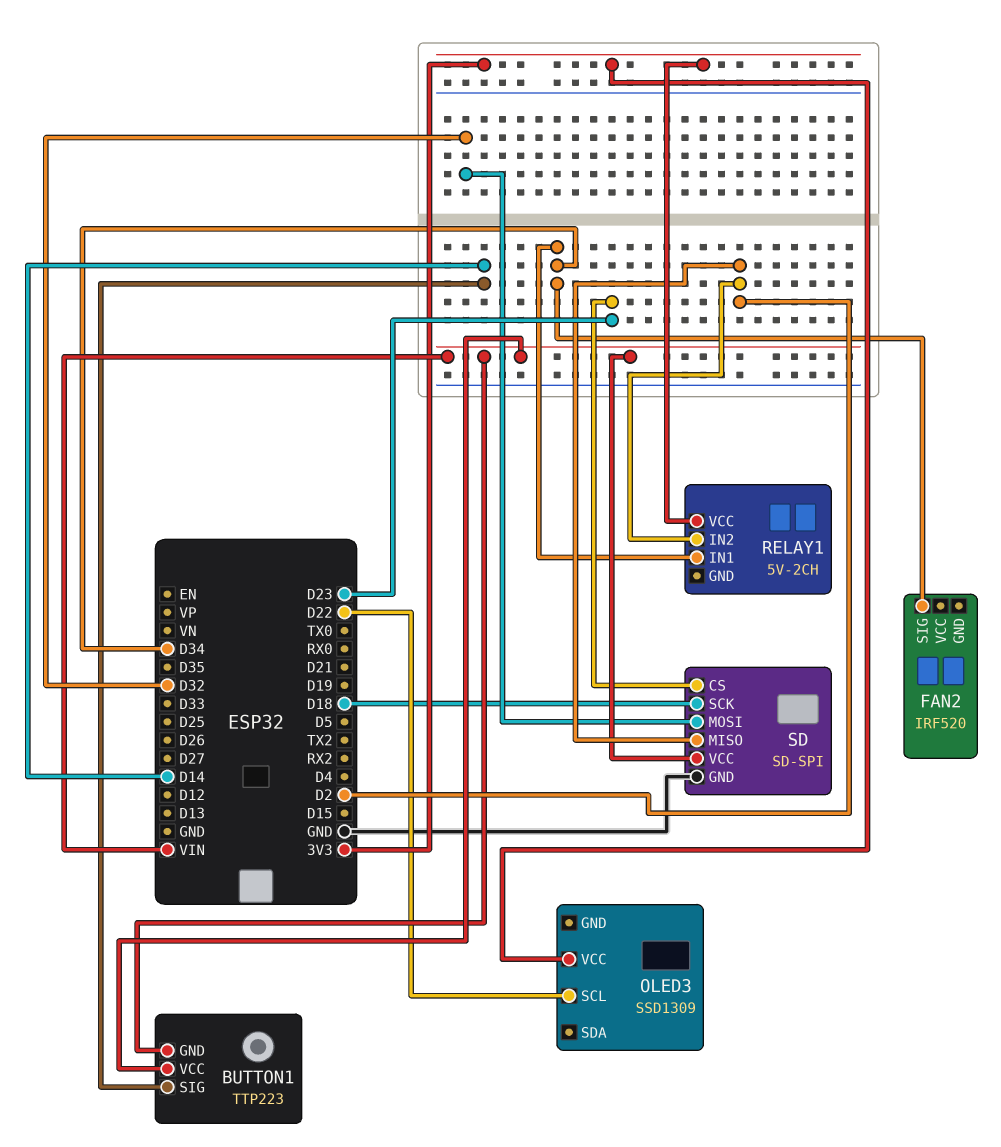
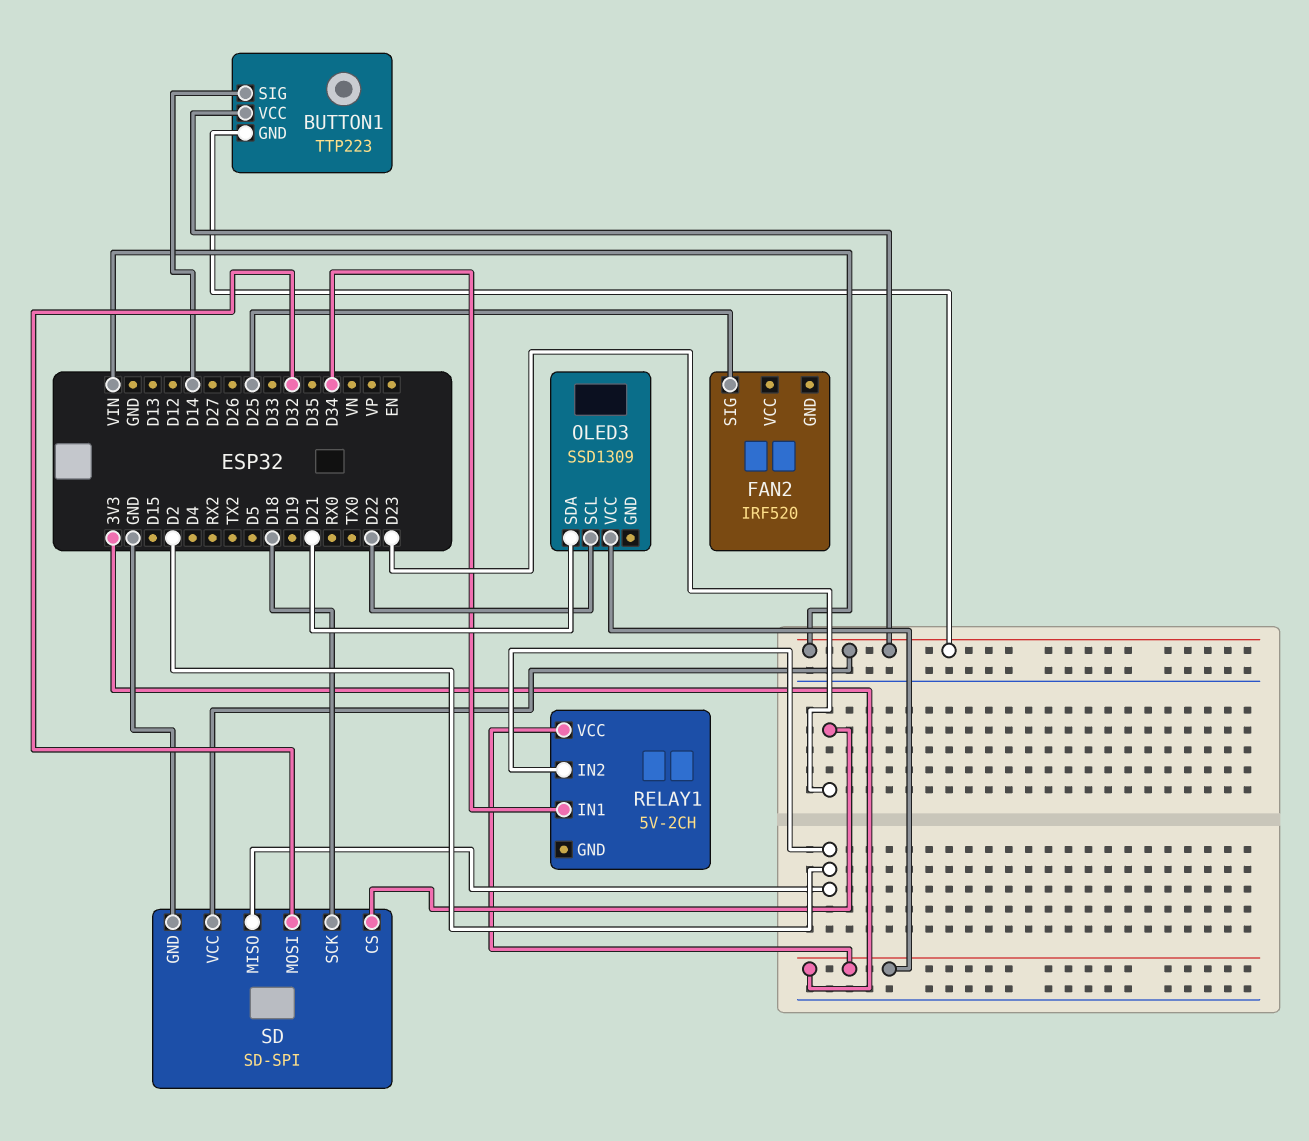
FAN2 pin SIG: D34 -> D25
OLED3 pin SDA: none -> D21

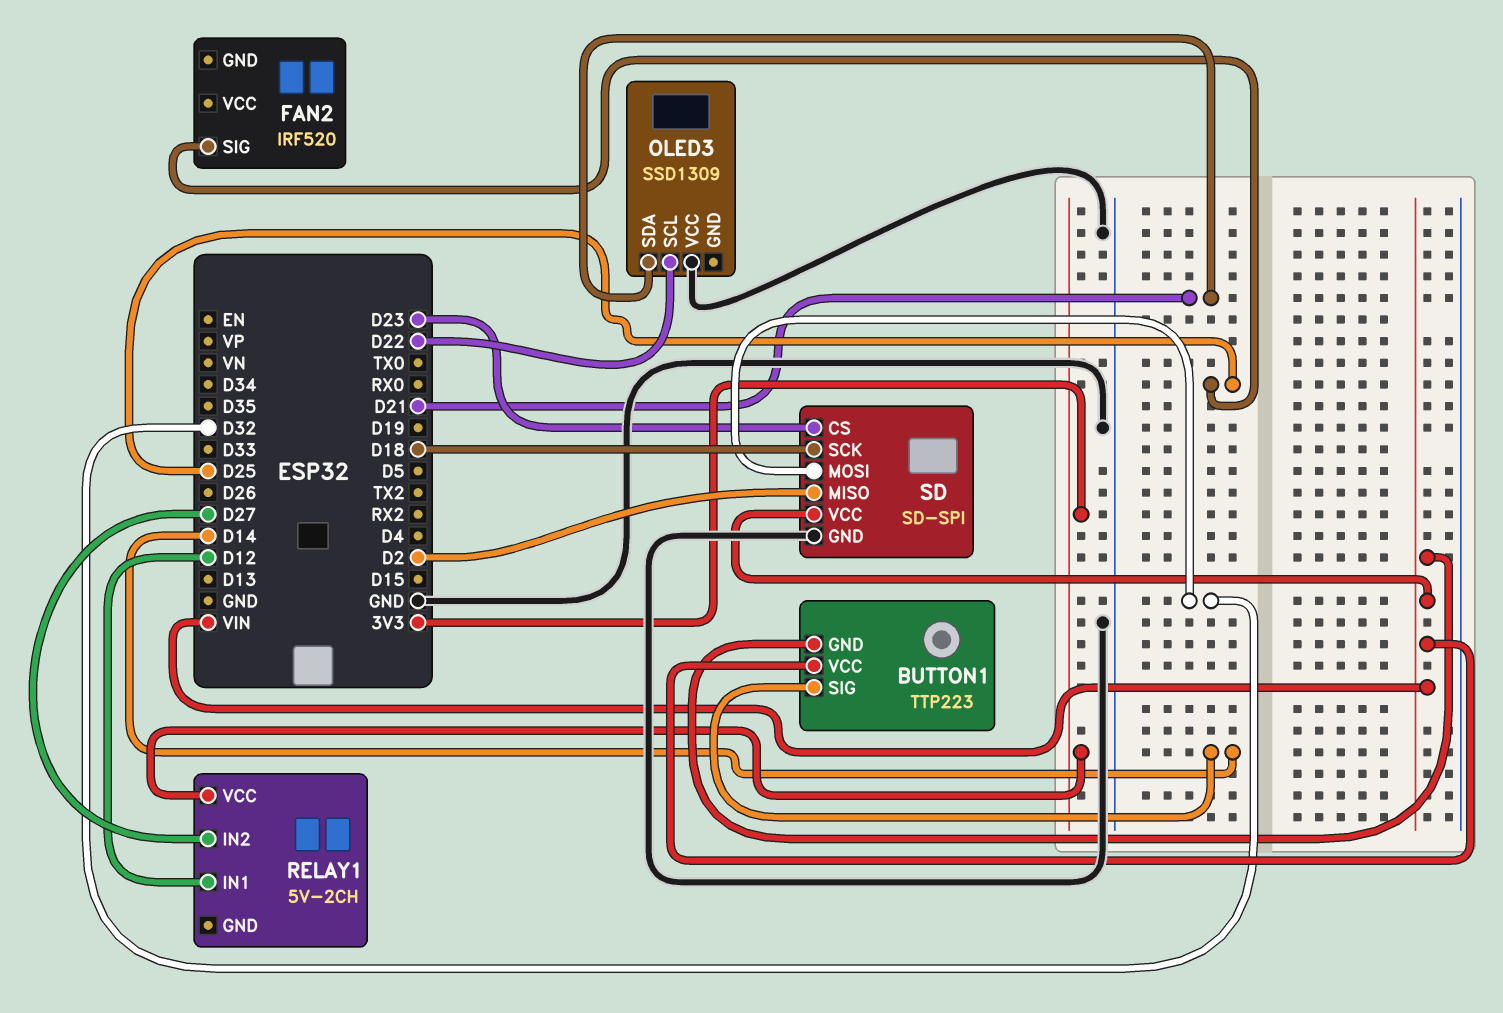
OLED3 pin VCC: 3V3 -> GND
RELAY1 pin IN1: D34 -> D12
RELAY1 pin IN2: D2 -> D27

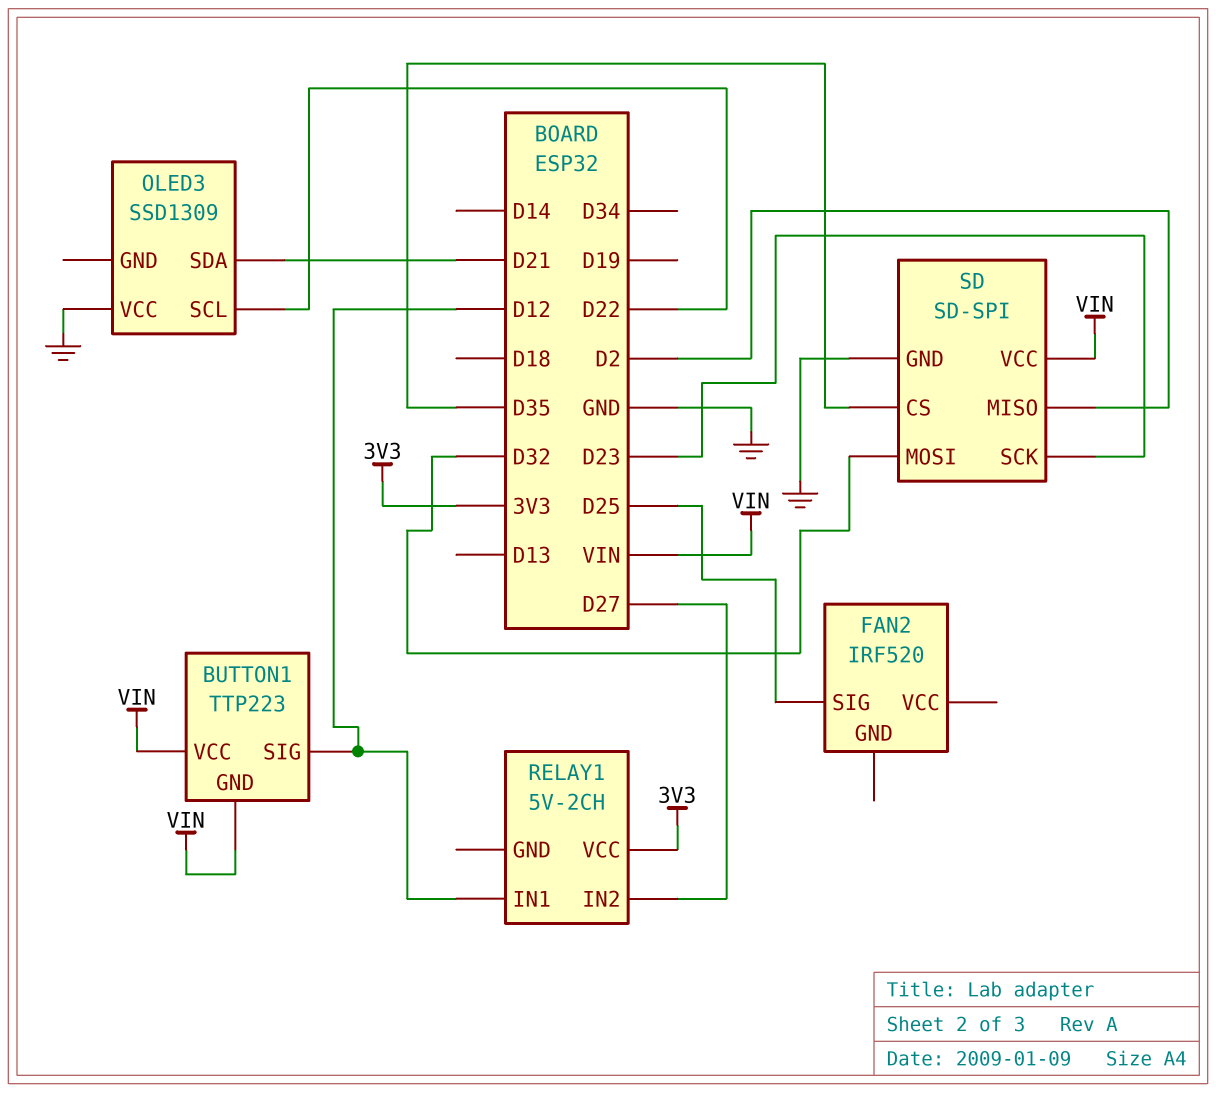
BUTTON1 pin SIG: D14 -> D12
SD pin CS: D23 -> D35
SD pin SCK: D18 -> D23

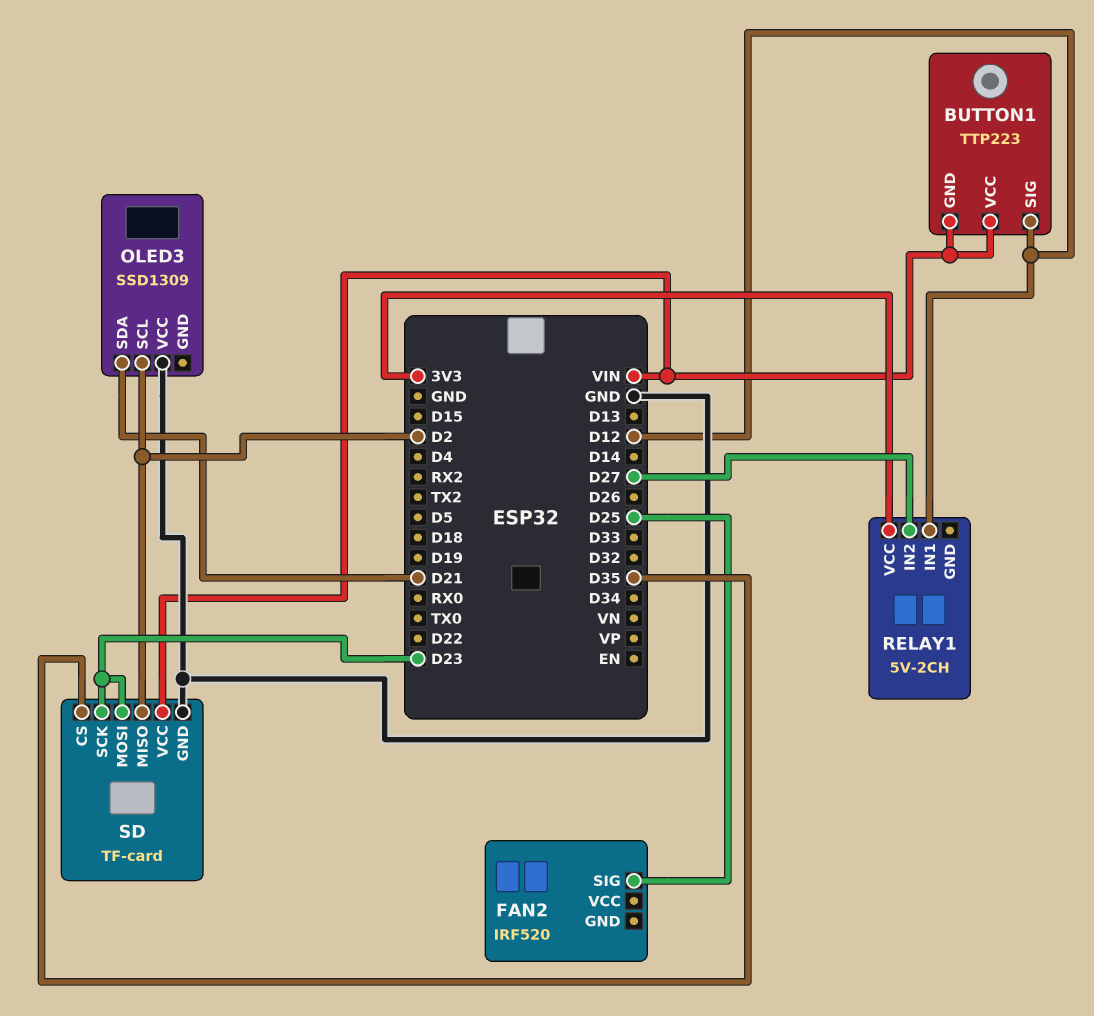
OLED3 pin SCL: D22 -> D2
SD: SD-SPI -> TF-card
SD pin MOSI: D32 -> D23

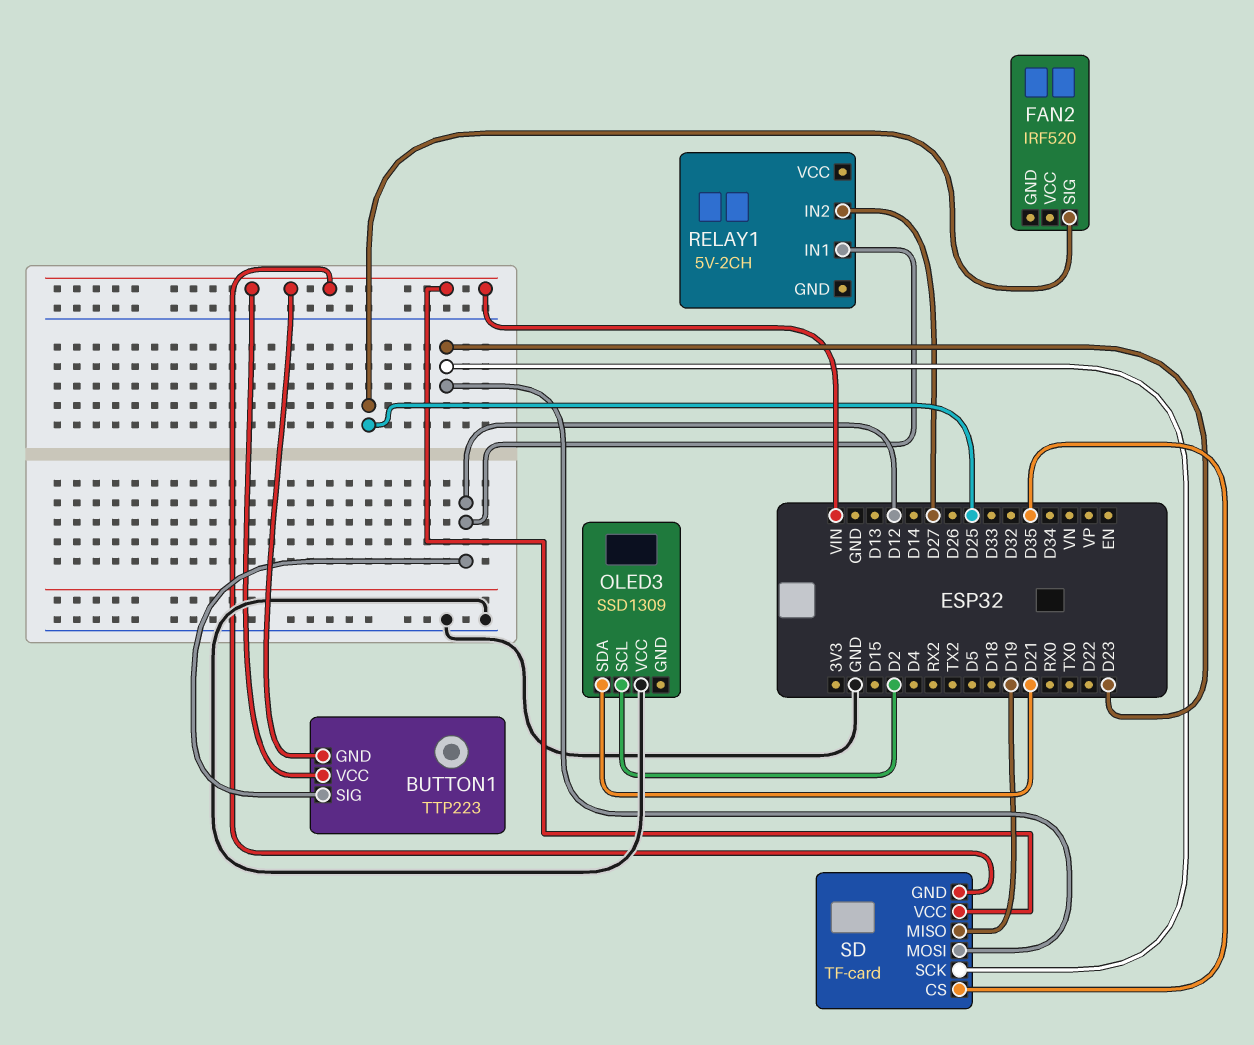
RELAY1 pin VCC: 3V3 -> none
SD pin GND: GND -> VIN
SD pin MISO: D2 -> D19

